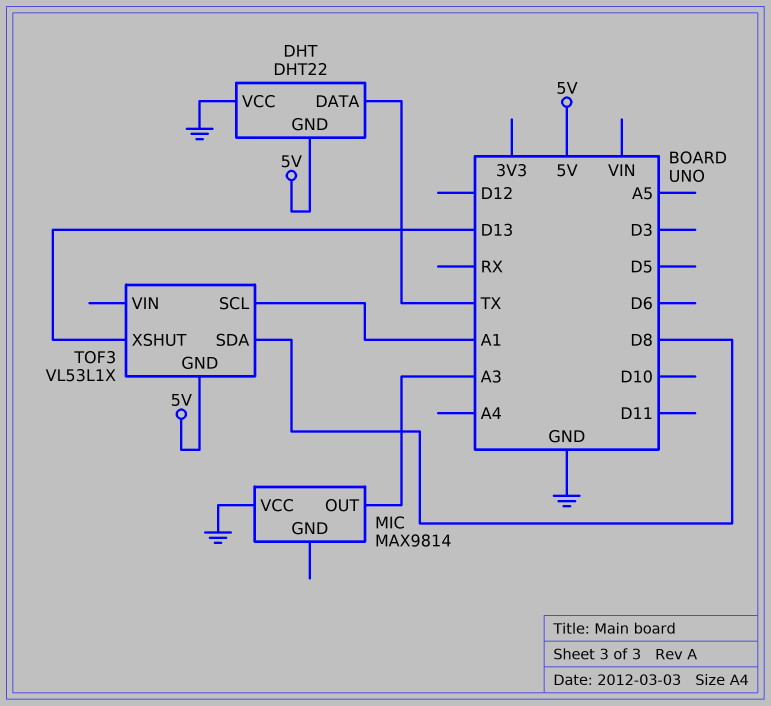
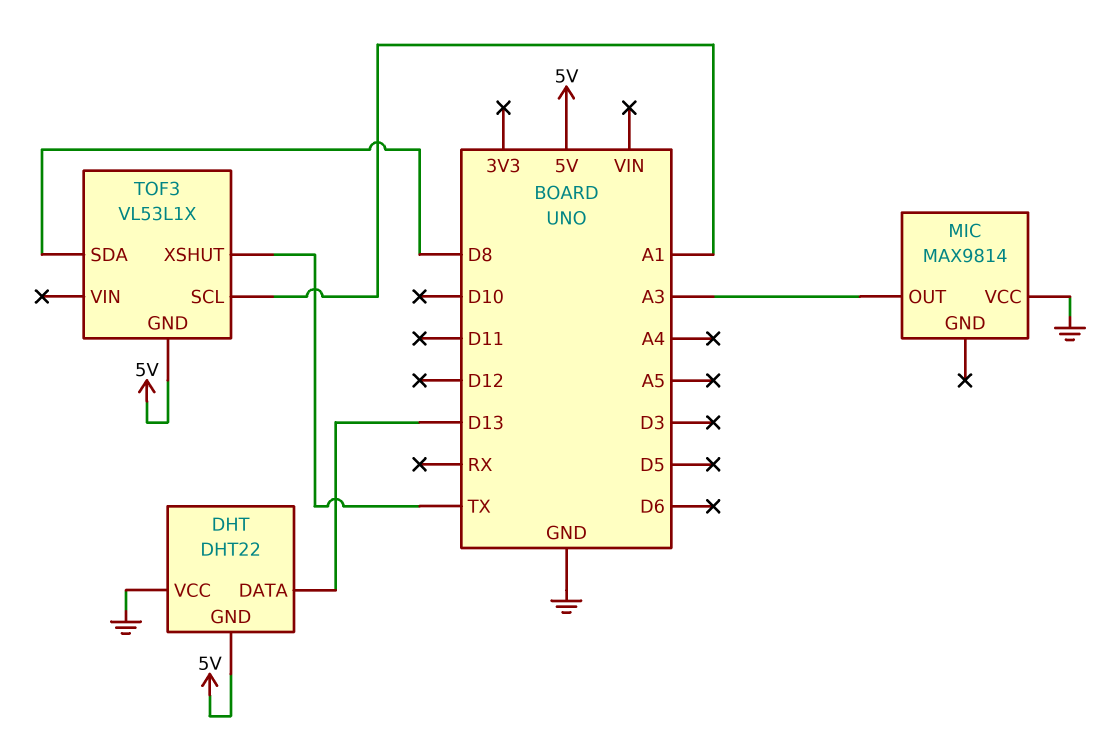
DHT pin DATA: TX -> D13
TOF3 pin XSHUT: D13 -> TX

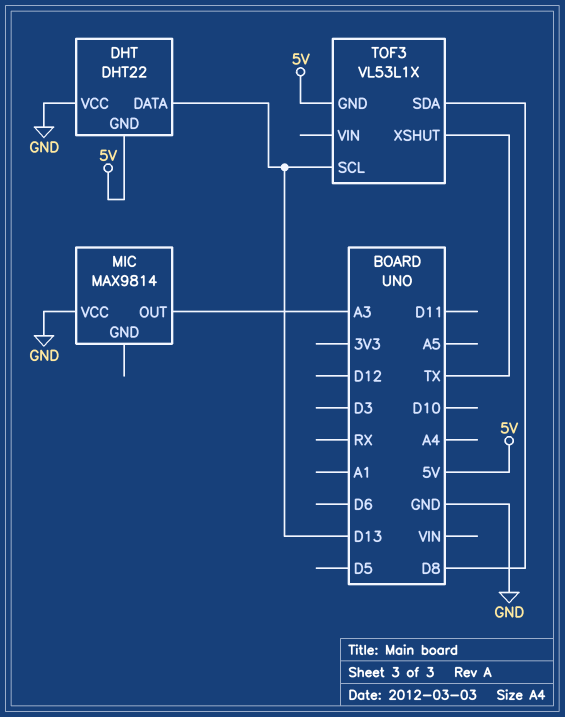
TOF3 pin SCL: A1 -> D13

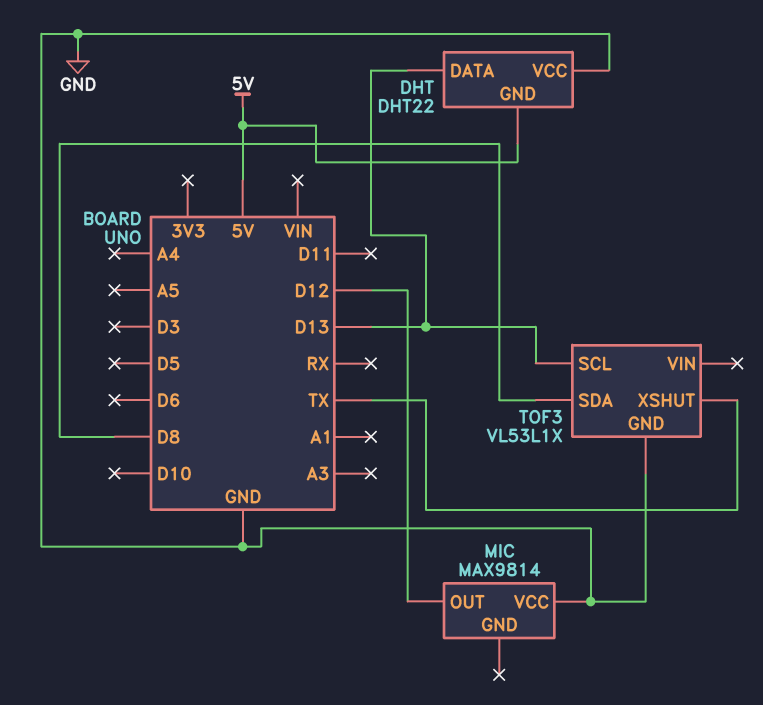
MIC pin OUT: A3 -> D12
TOF3 pin GND: 5V -> GND

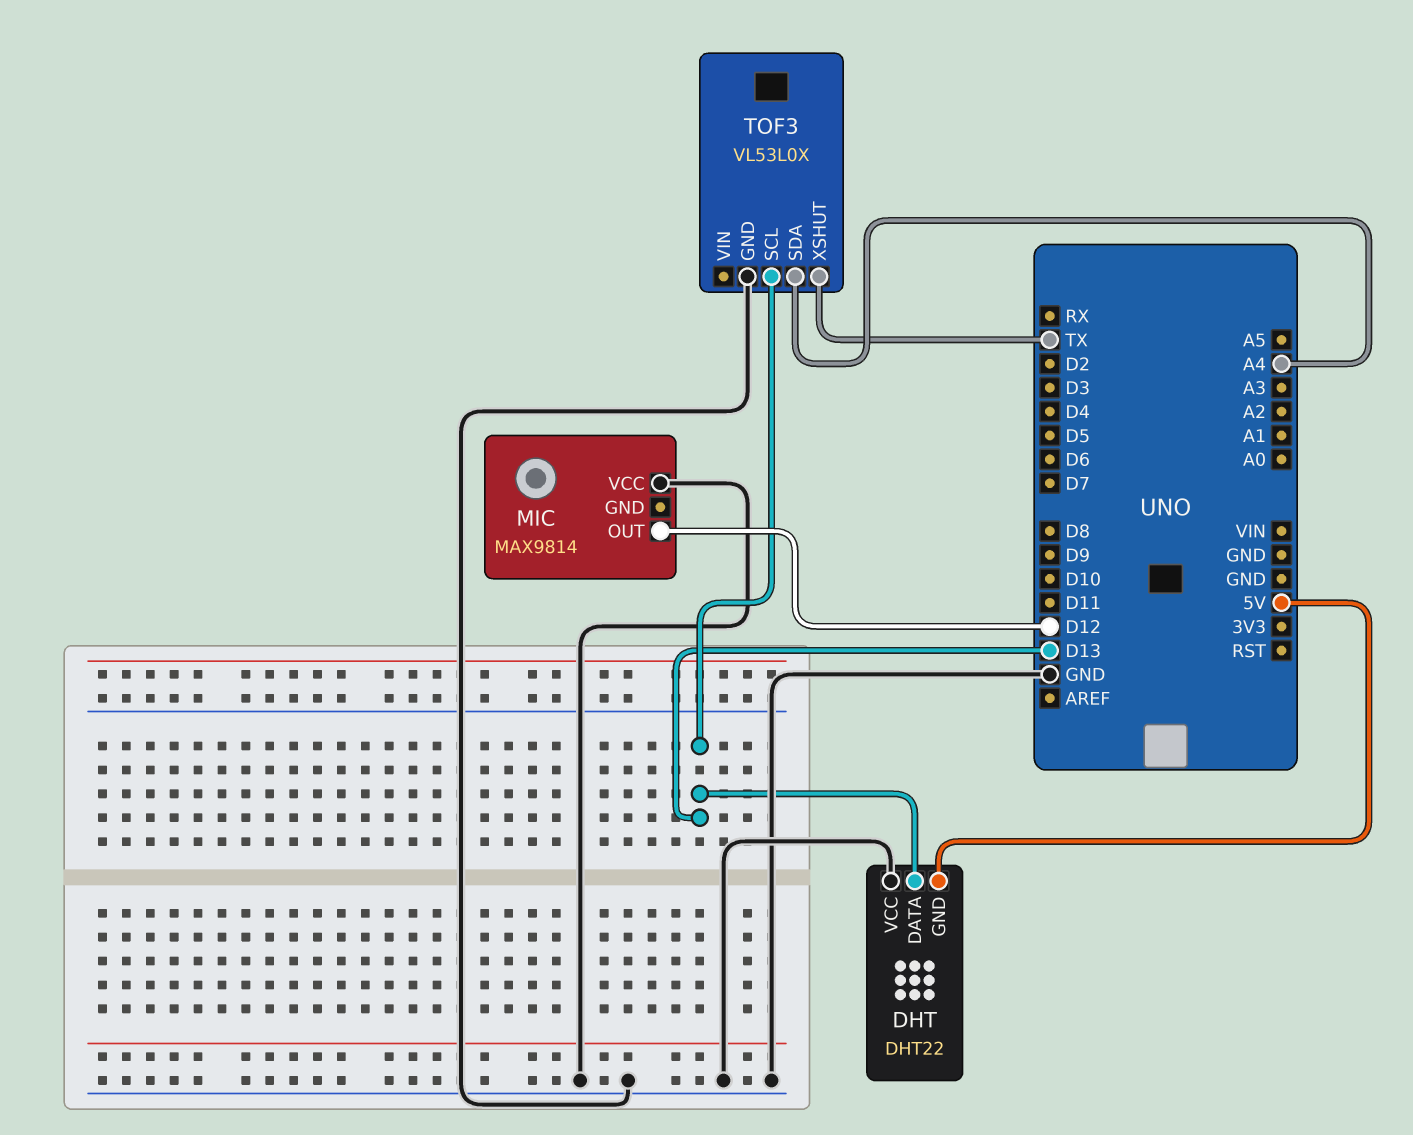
TOF3: VL53L1X -> VL53L0X
TOF3 pin SDA: D8 -> A4

